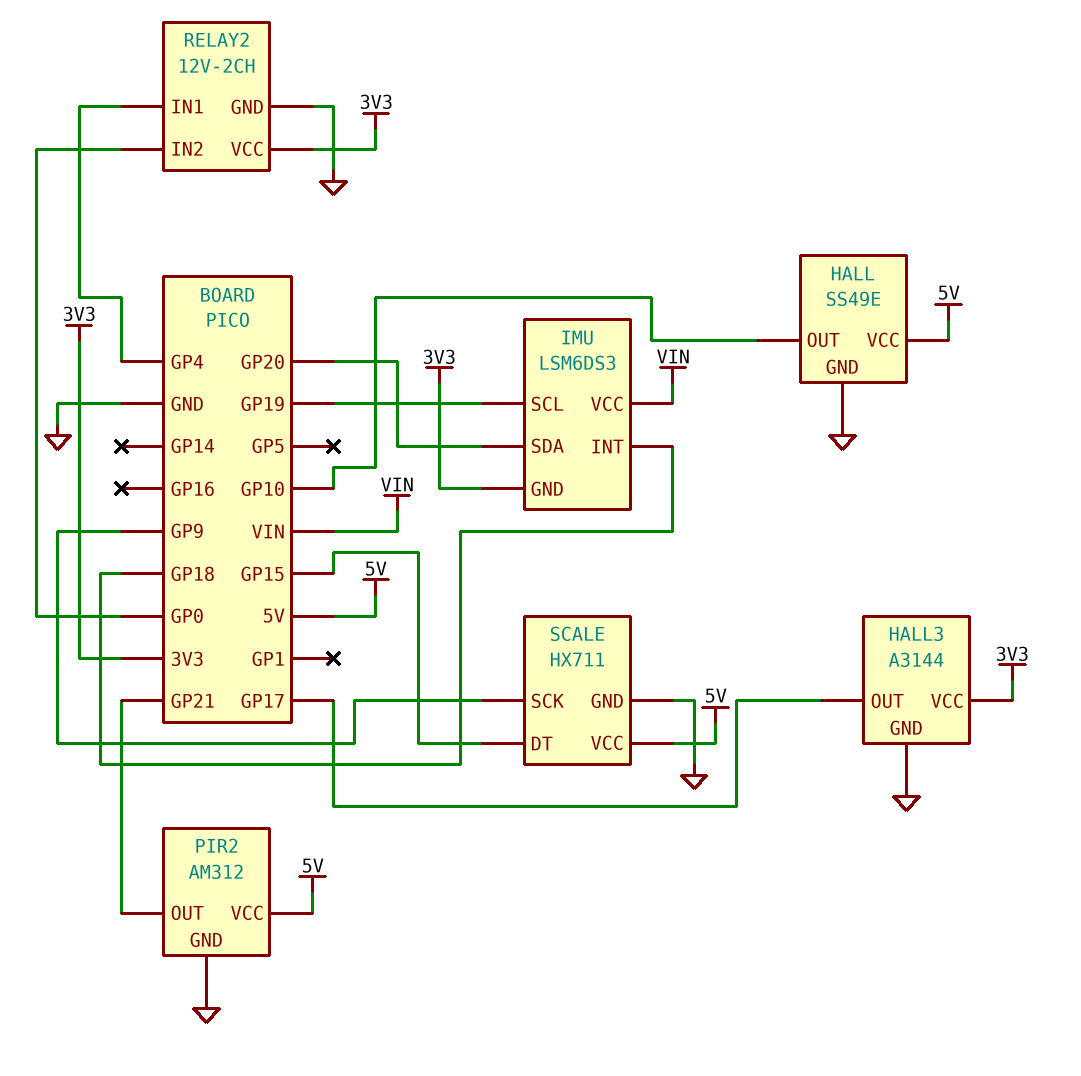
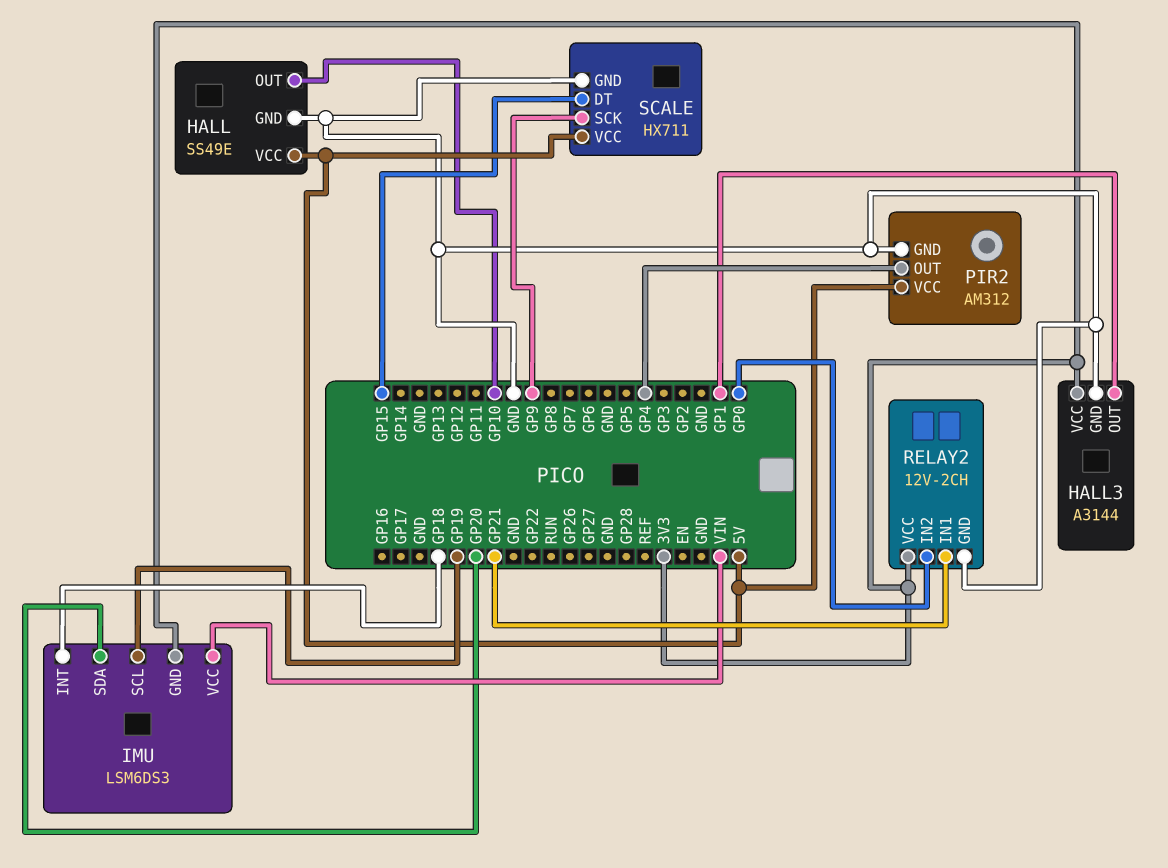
HALL3 pin OUT: GP17 -> GP1
PIR2 pin OUT: GP21 -> GP4
RELAY2 pin IN1: GP4 -> GP21

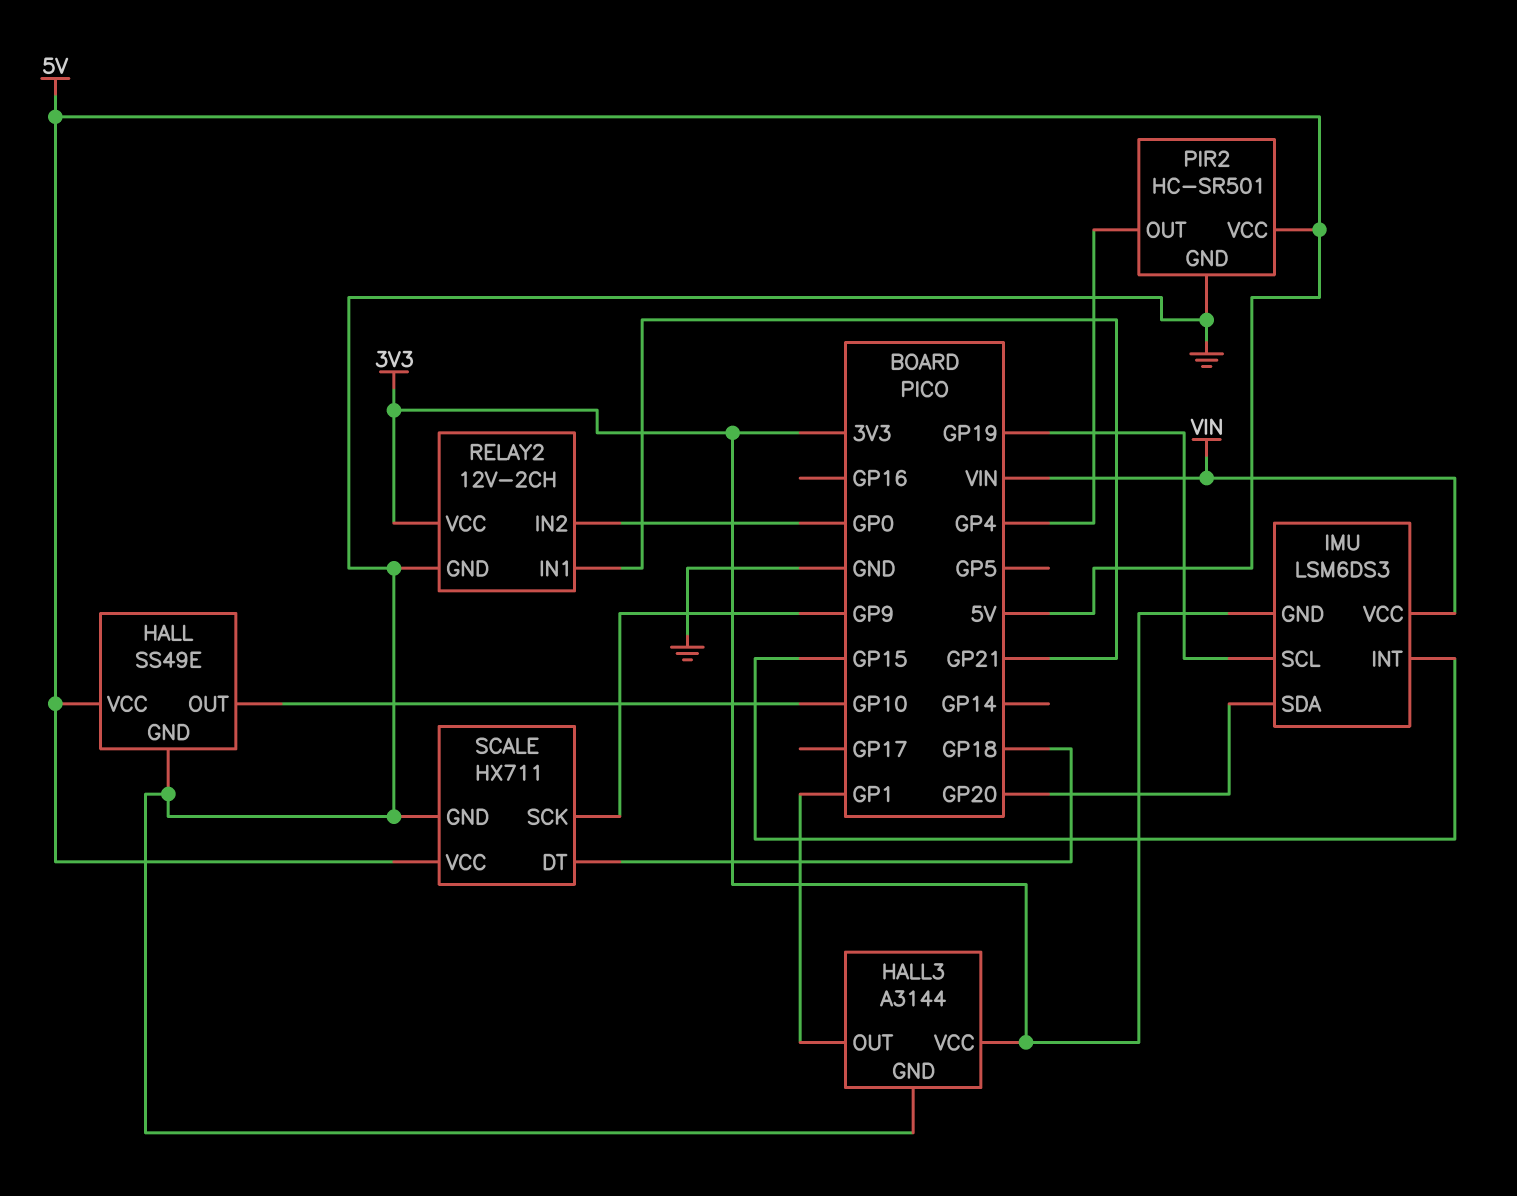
IMU pin INT: GP18 -> GP15
PIR2: AM312 -> HC-SR501
SCALE pin DT: GP15 -> GP18

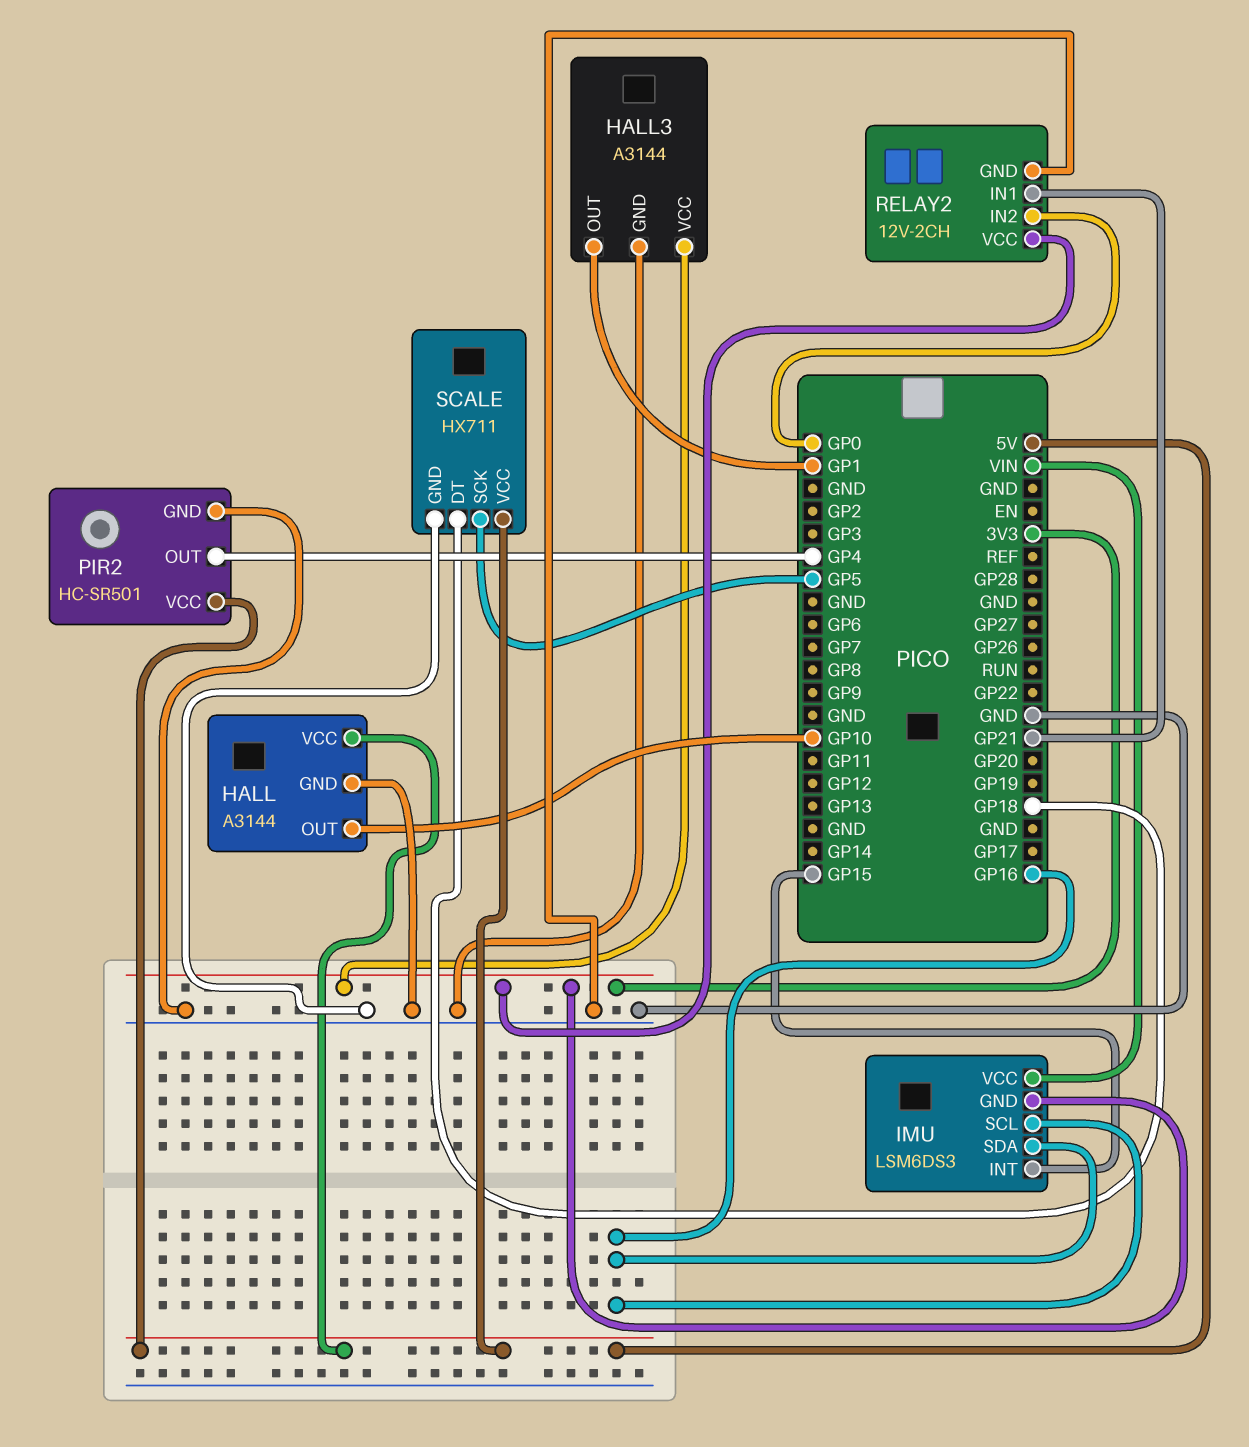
HALL: SS49E -> A3144
IMU pin SCL: GP19 -> GP16
IMU pin SDA: GP20 -> GP16
SCALE pin SCK: GP9 -> GP5

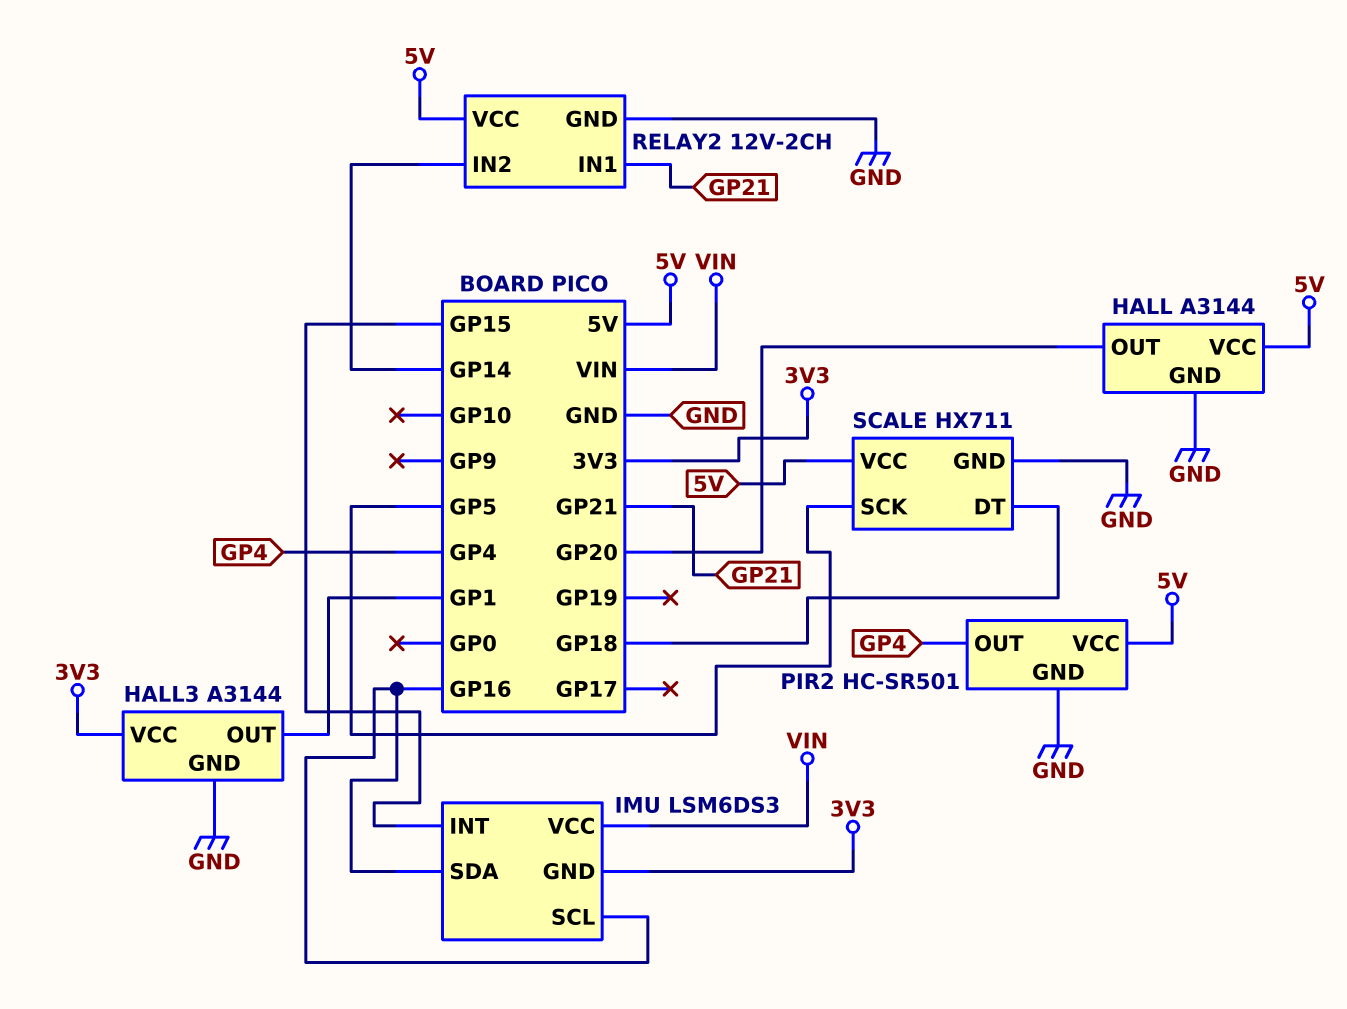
HALL pin OUT: GP10 -> GP20
RELAY2 pin IN2: GP0 -> GP14
RELAY2 pin VCC: 3V3 -> 5V

